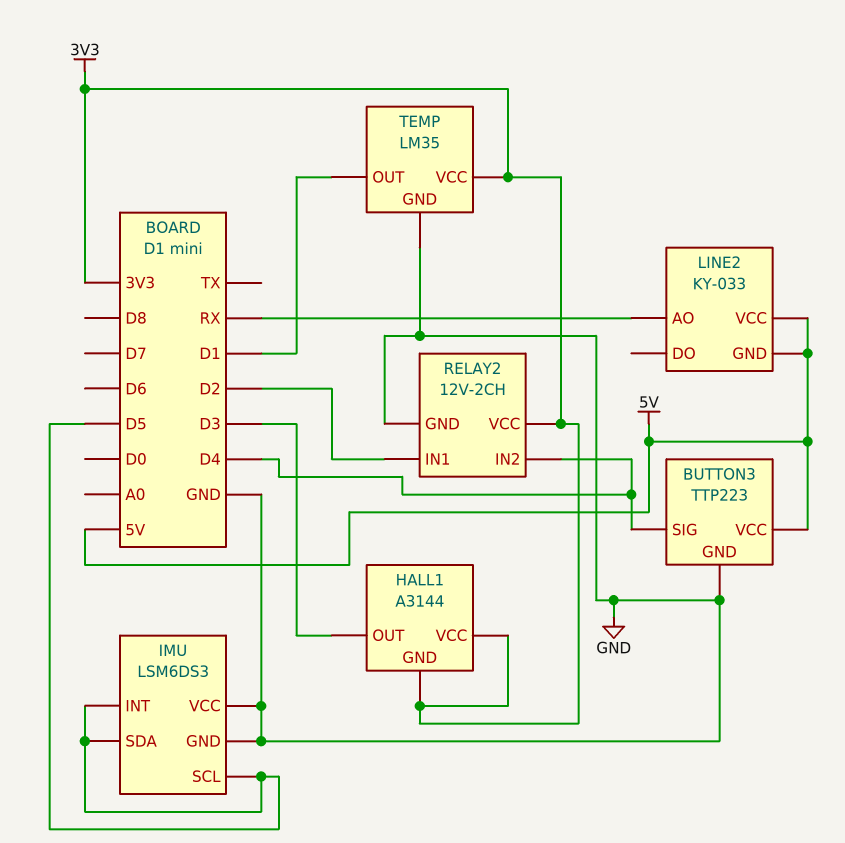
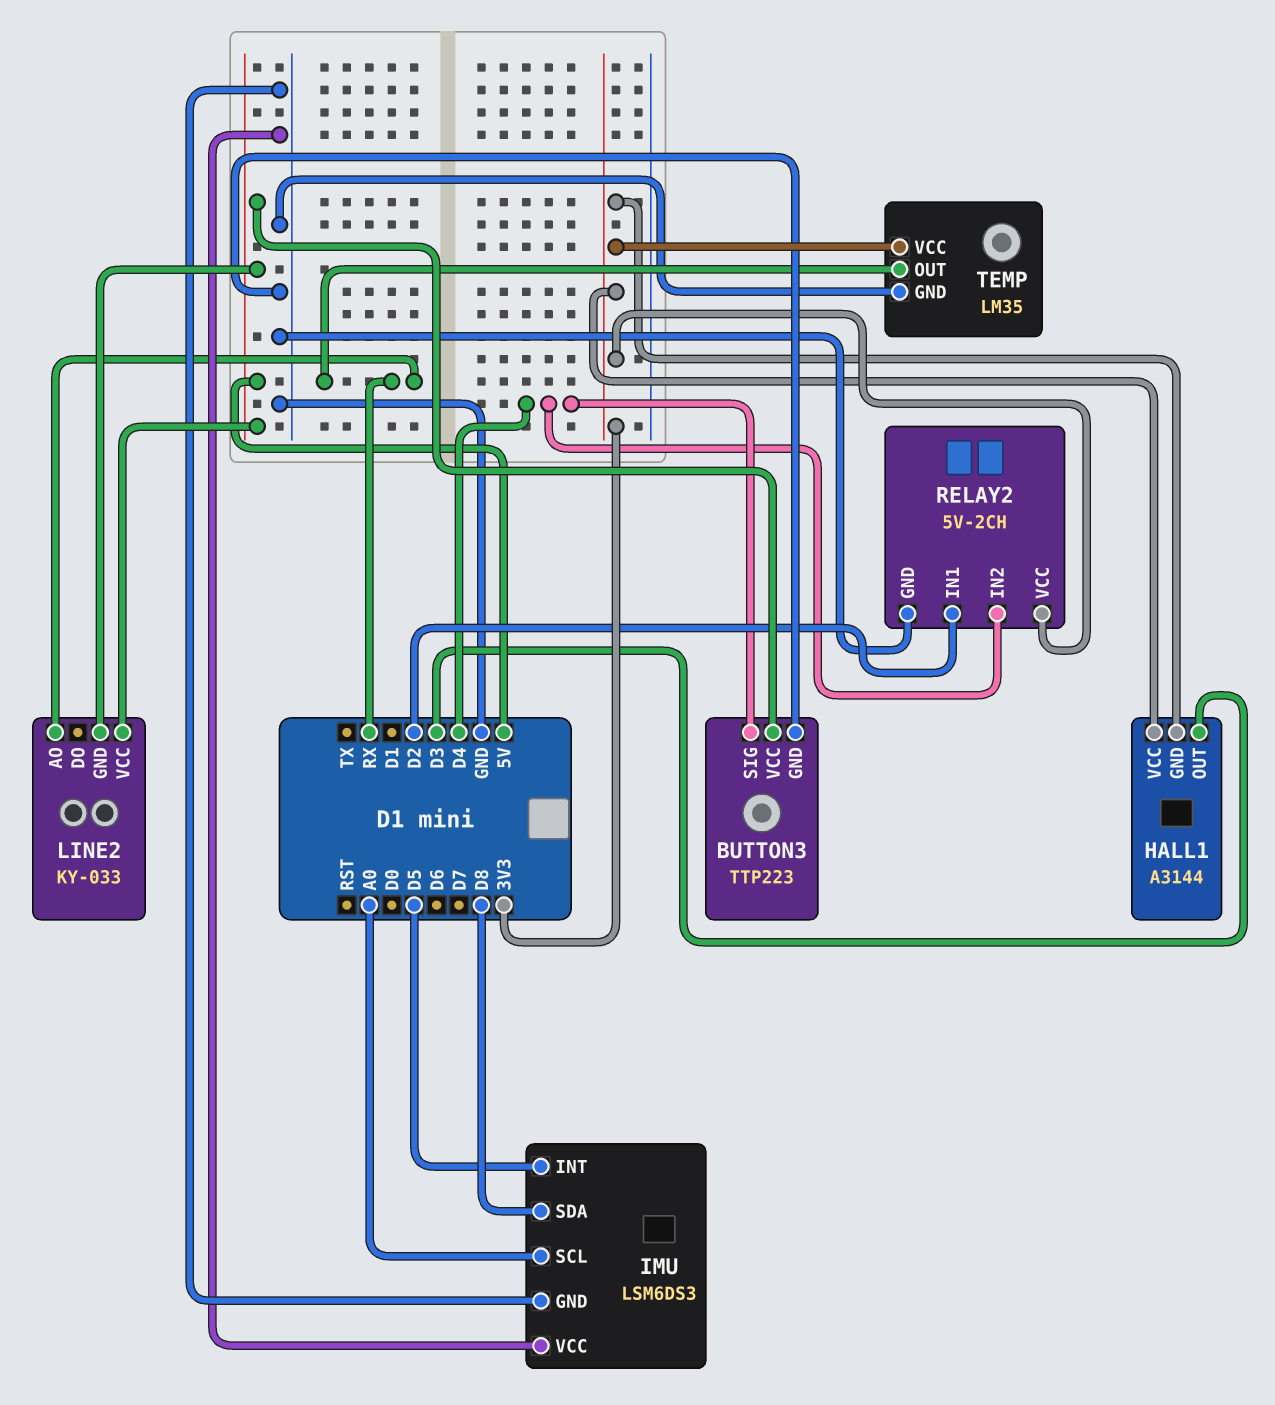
IMU pin SCL: D5 -> A0
IMU pin SDA: D5 -> D8
RELAY2: 12V-2CH -> 5V-2CH
TEMP pin OUT: D1 -> RX

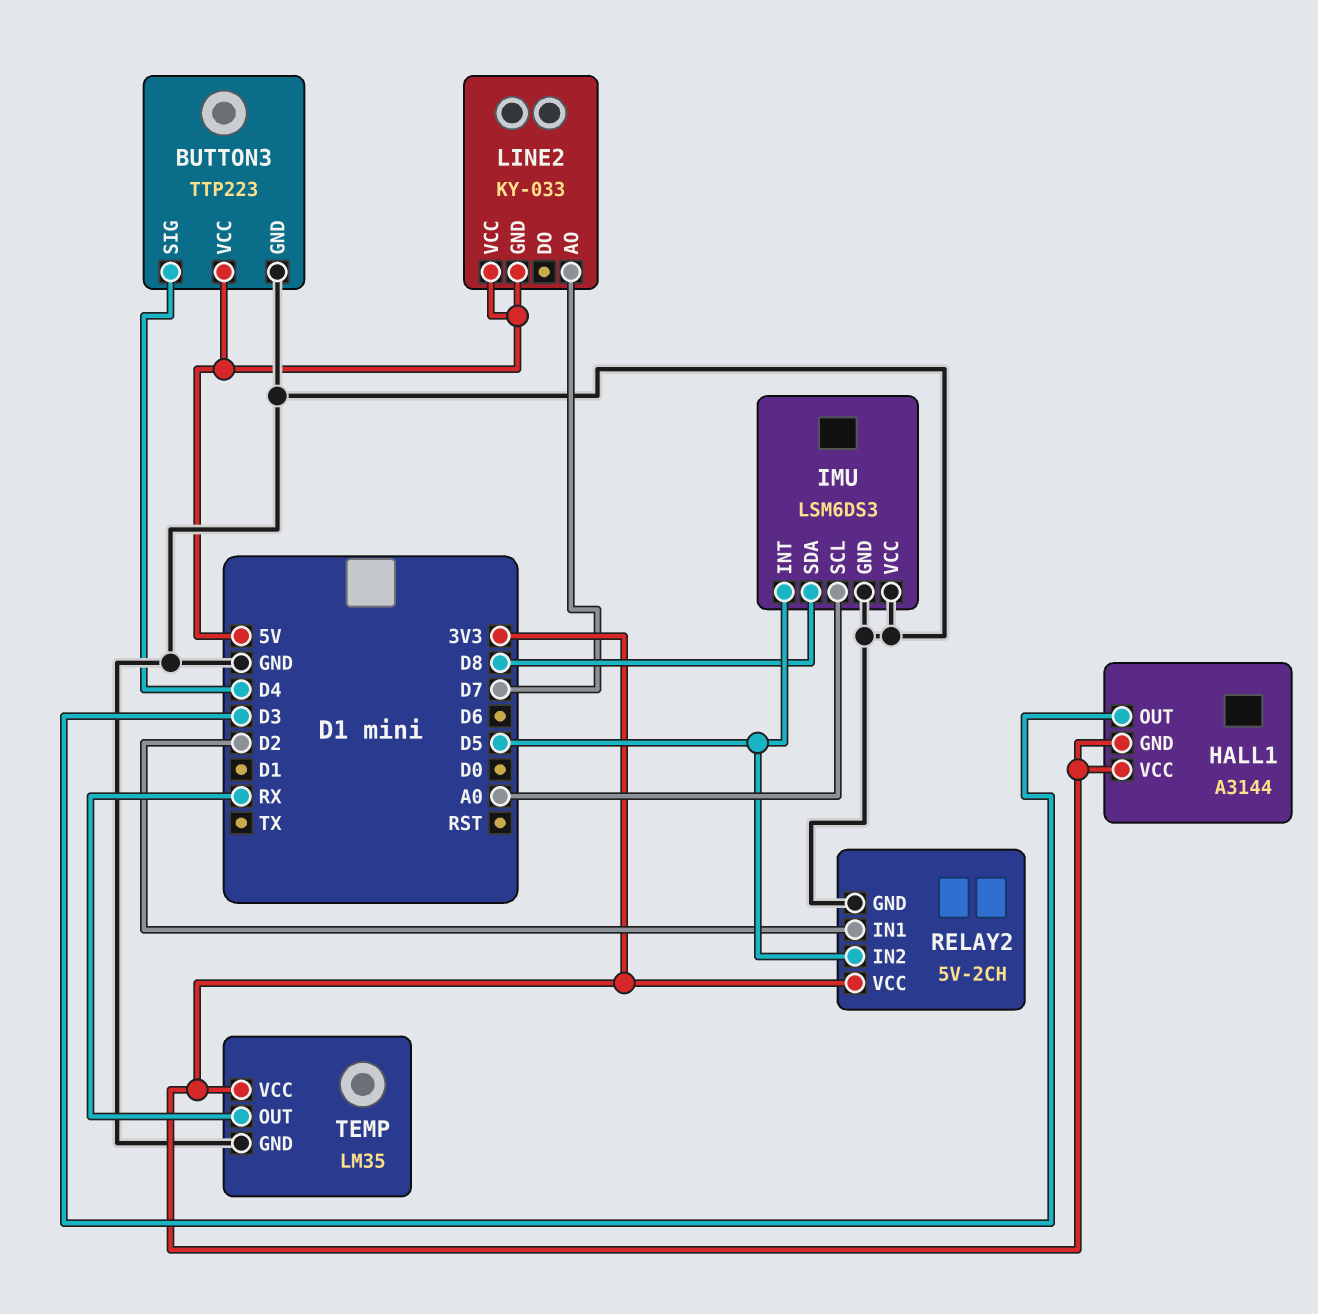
LINE2 pin AO: RX -> D7
RELAY2 pin IN2: D4 -> D5

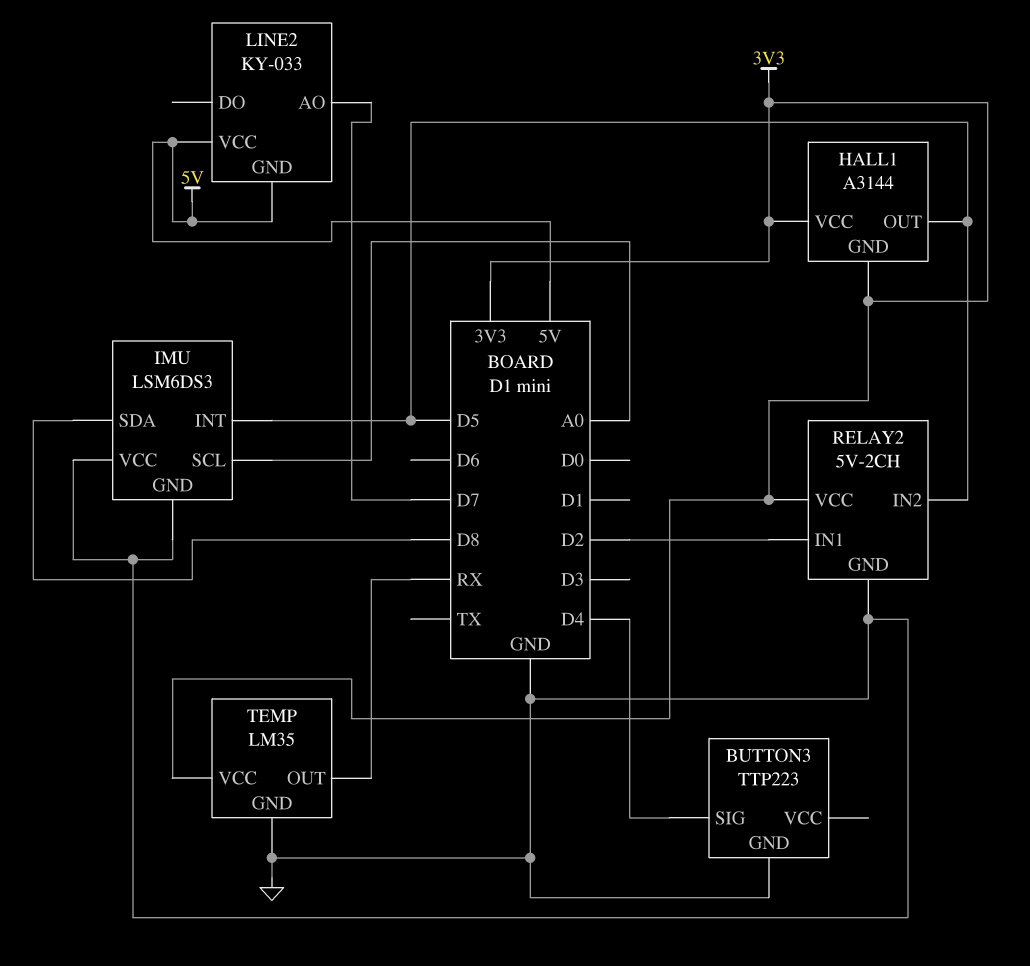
BUTTON3 pin VCC: 5V -> none
HALL1 pin OUT: D3 -> D5

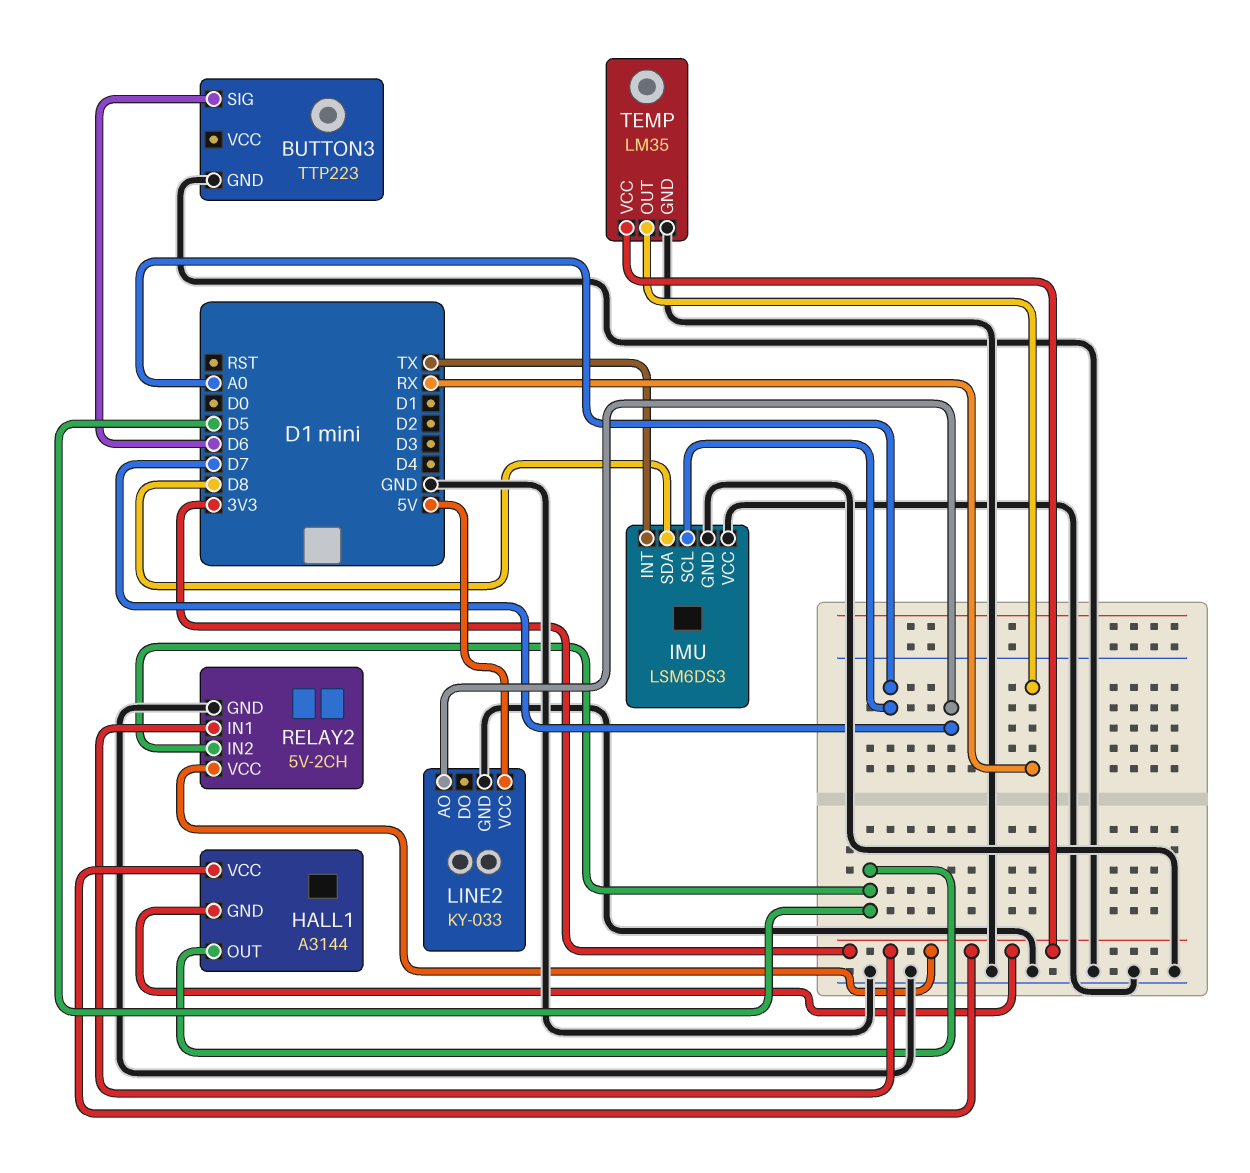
BUTTON3 pin SIG: D4 -> D6
IMU pin INT: D5 -> TX
LINE2 pin GND: 5V -> GND
RELAY2 pin IN1: D2 -> 3V3

